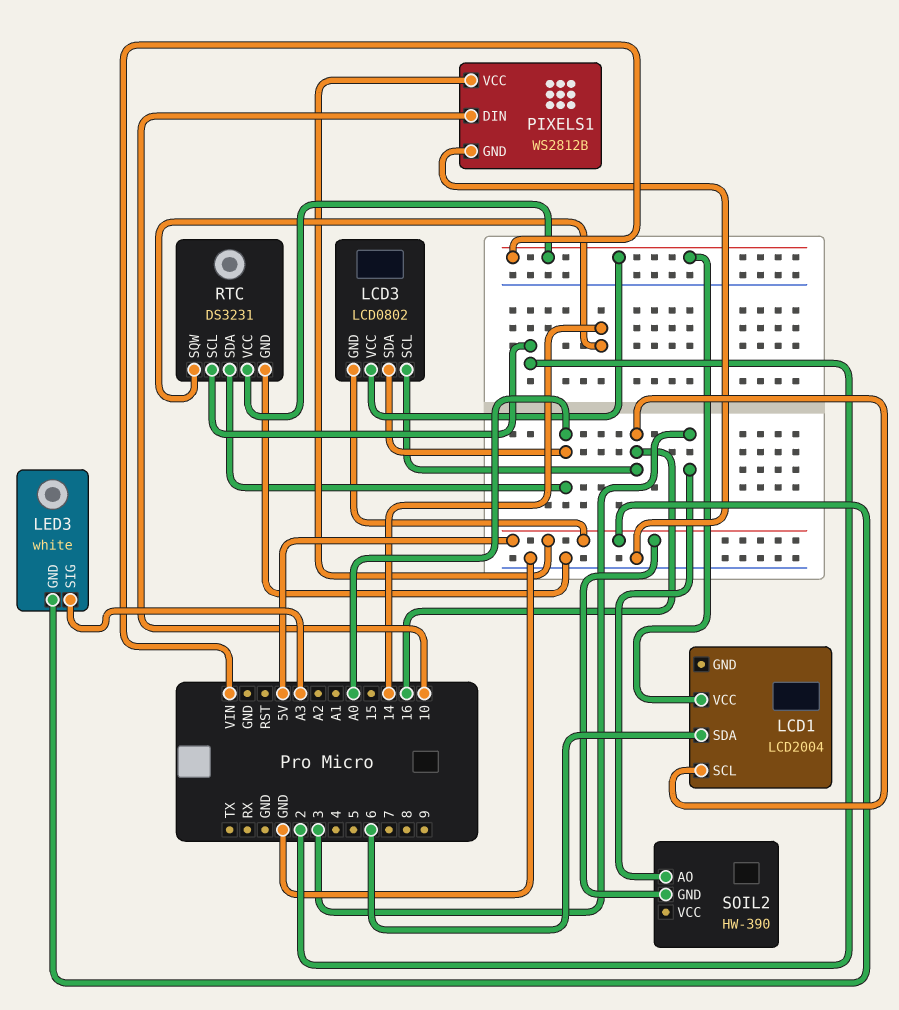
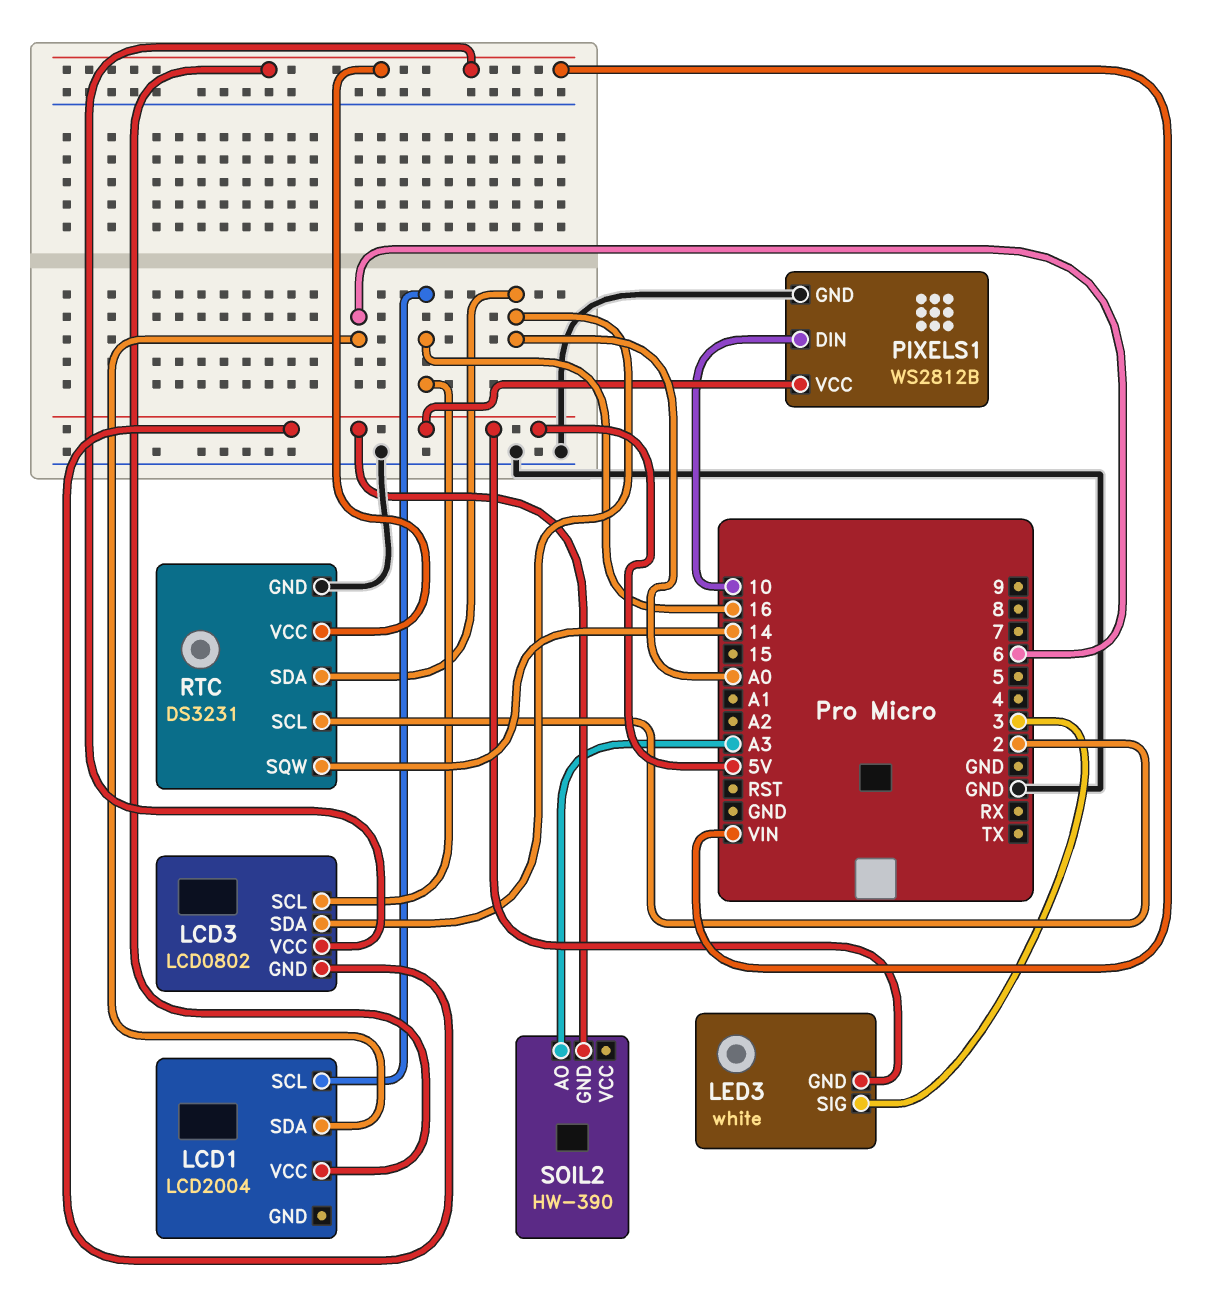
LED3 pin SIG: A3 -> 3
SOIL2 pin AO: 3 -> A3

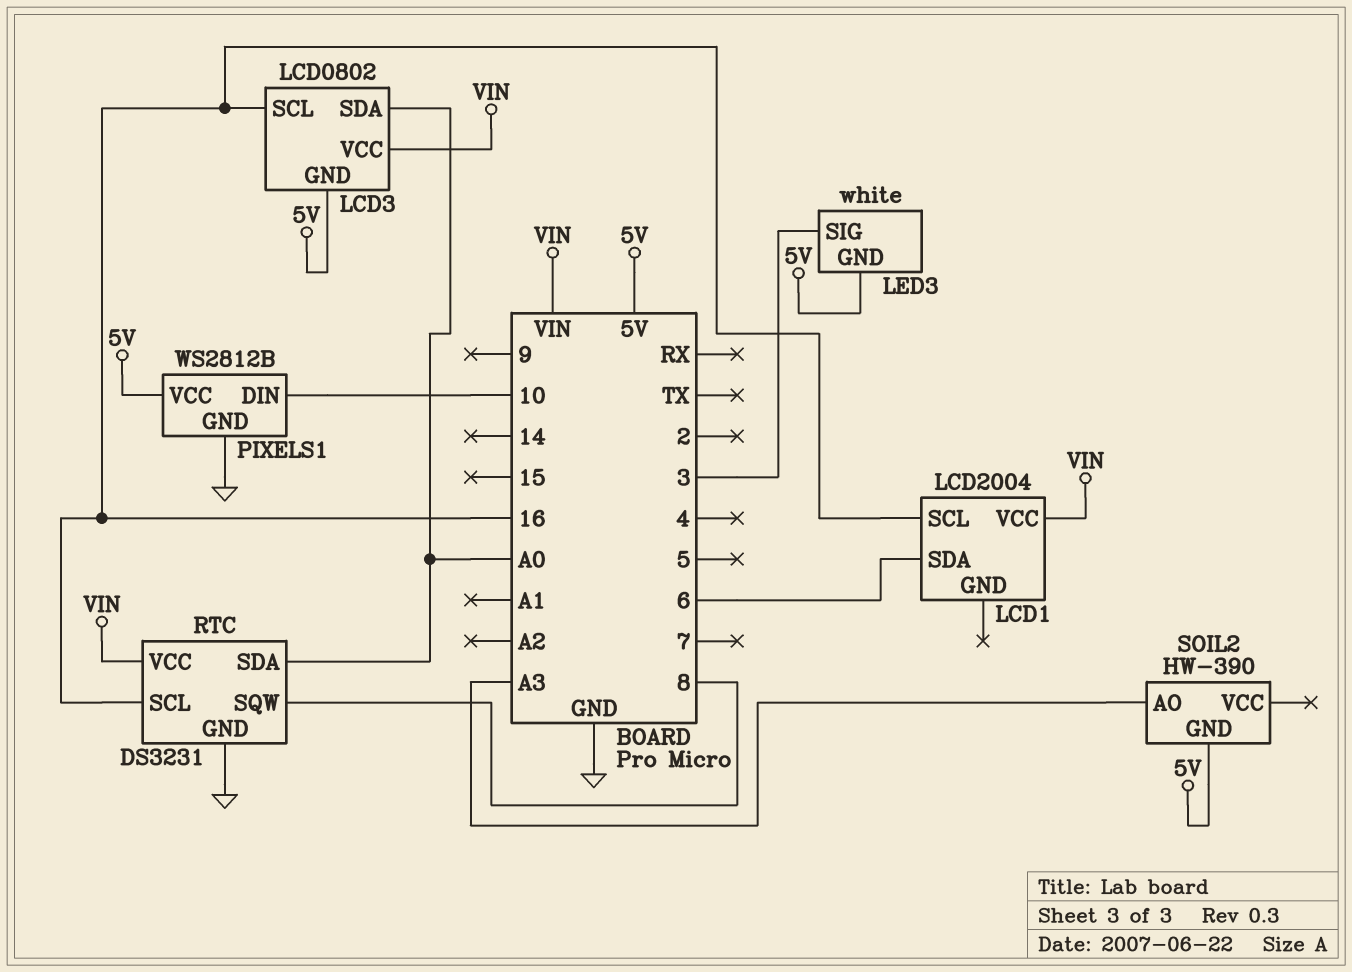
RTC pin SCL: 2 -> 16
RTC pin SQW: 14 -> 8

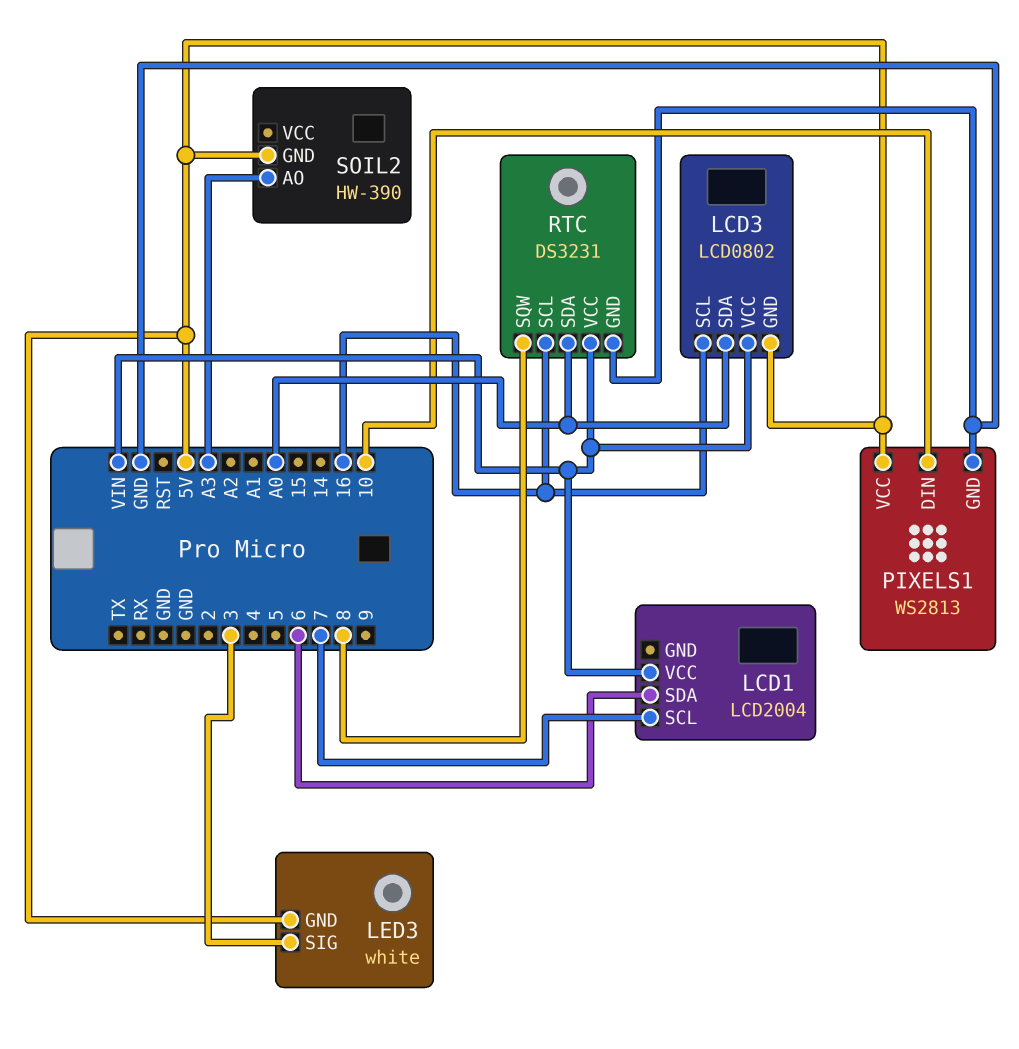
LCD1 pin SCL: 16 -> 7
PIXELS1: WS2812B -> WS2813

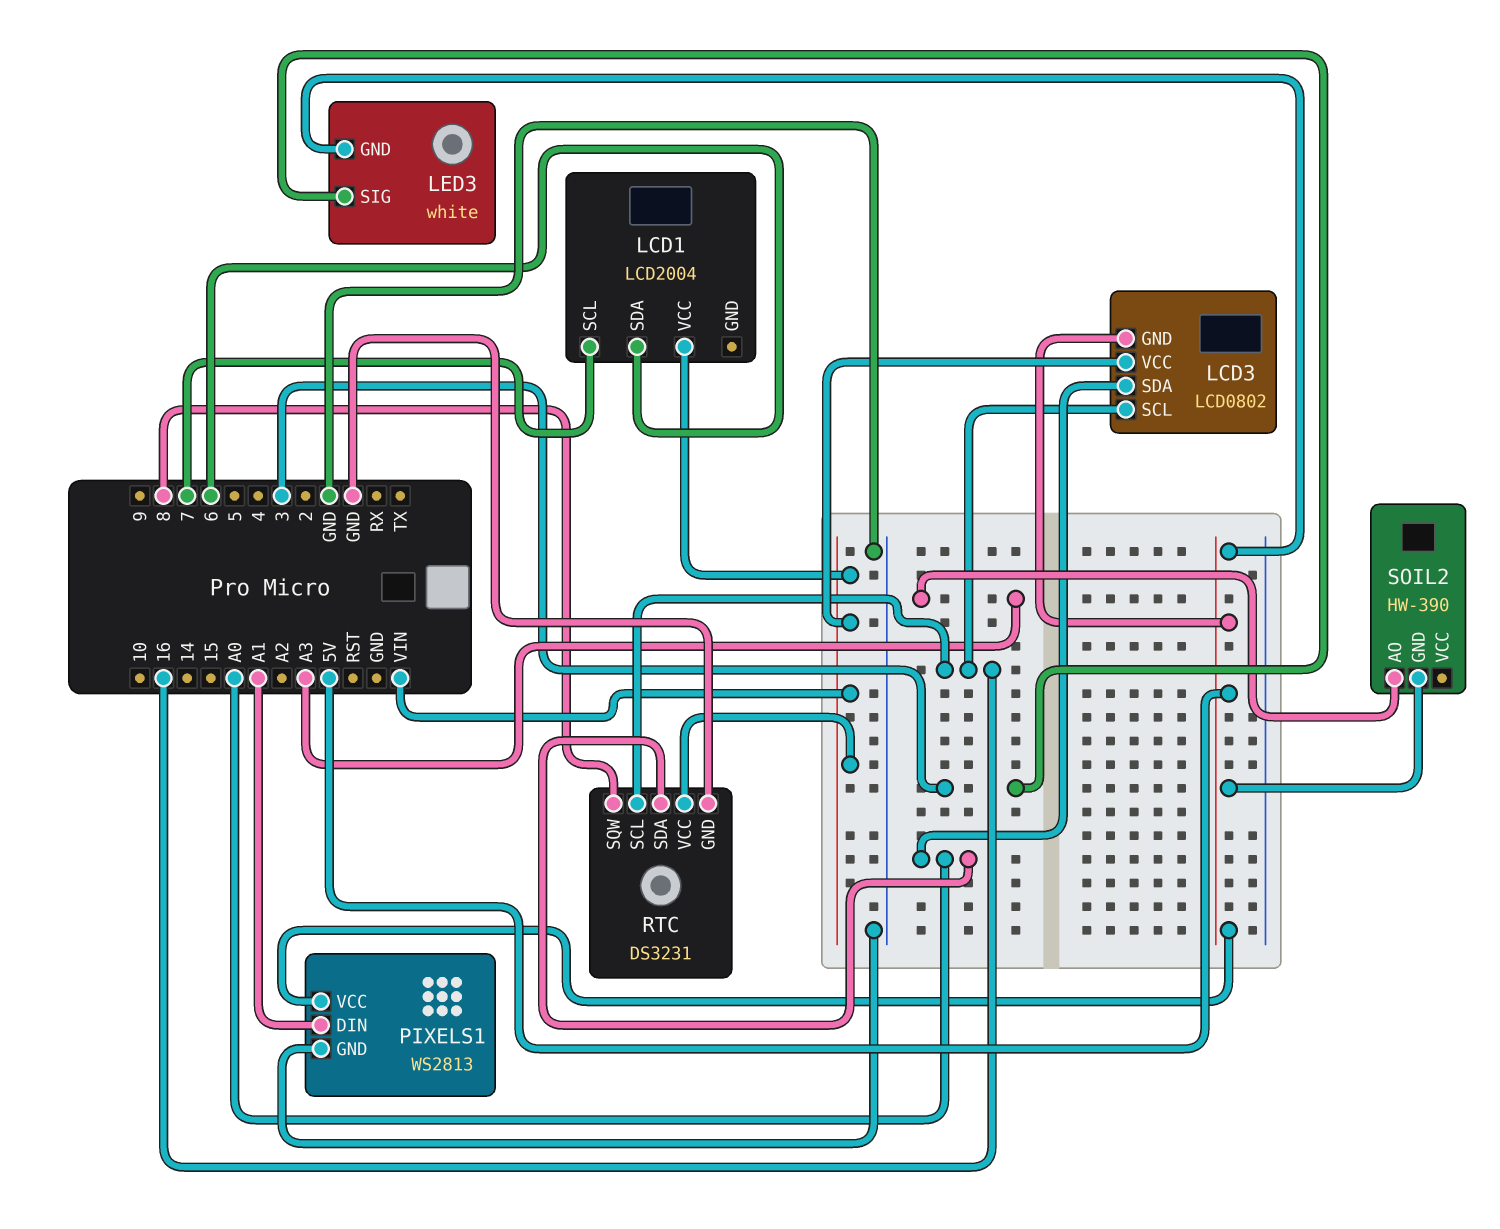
PIXELS1 pin DIN: 10 -> A1

